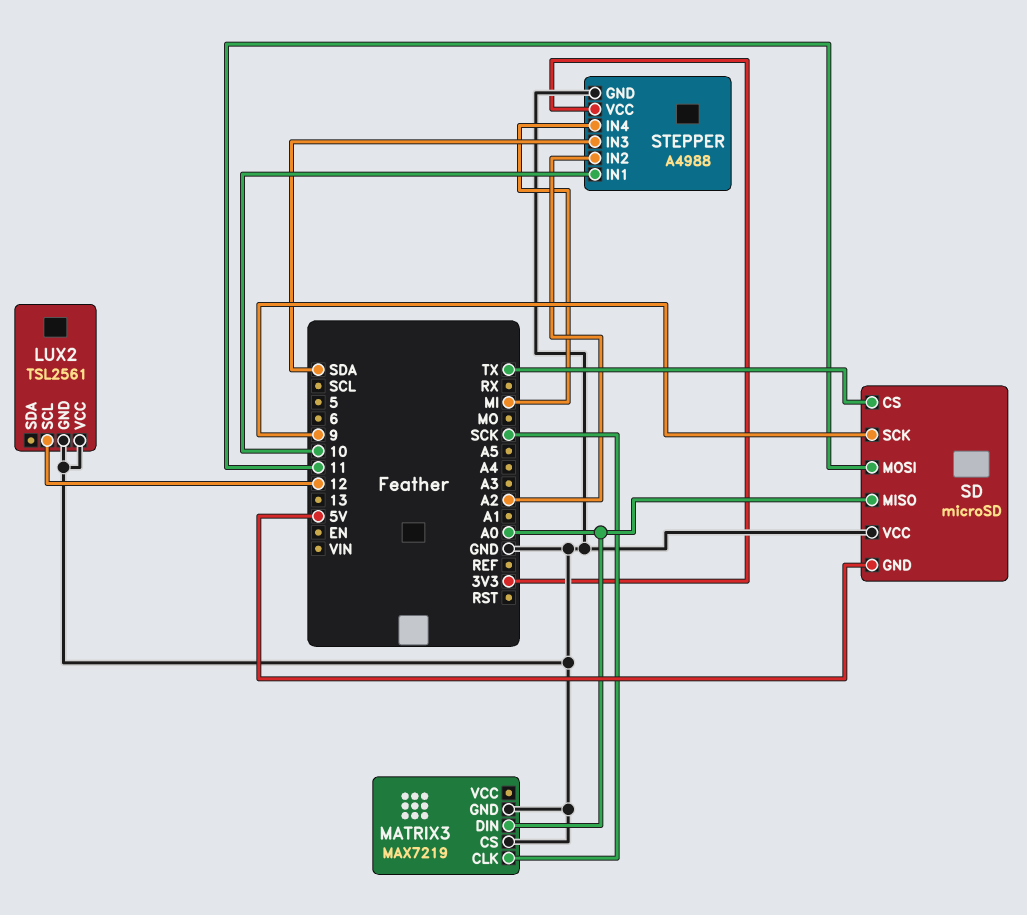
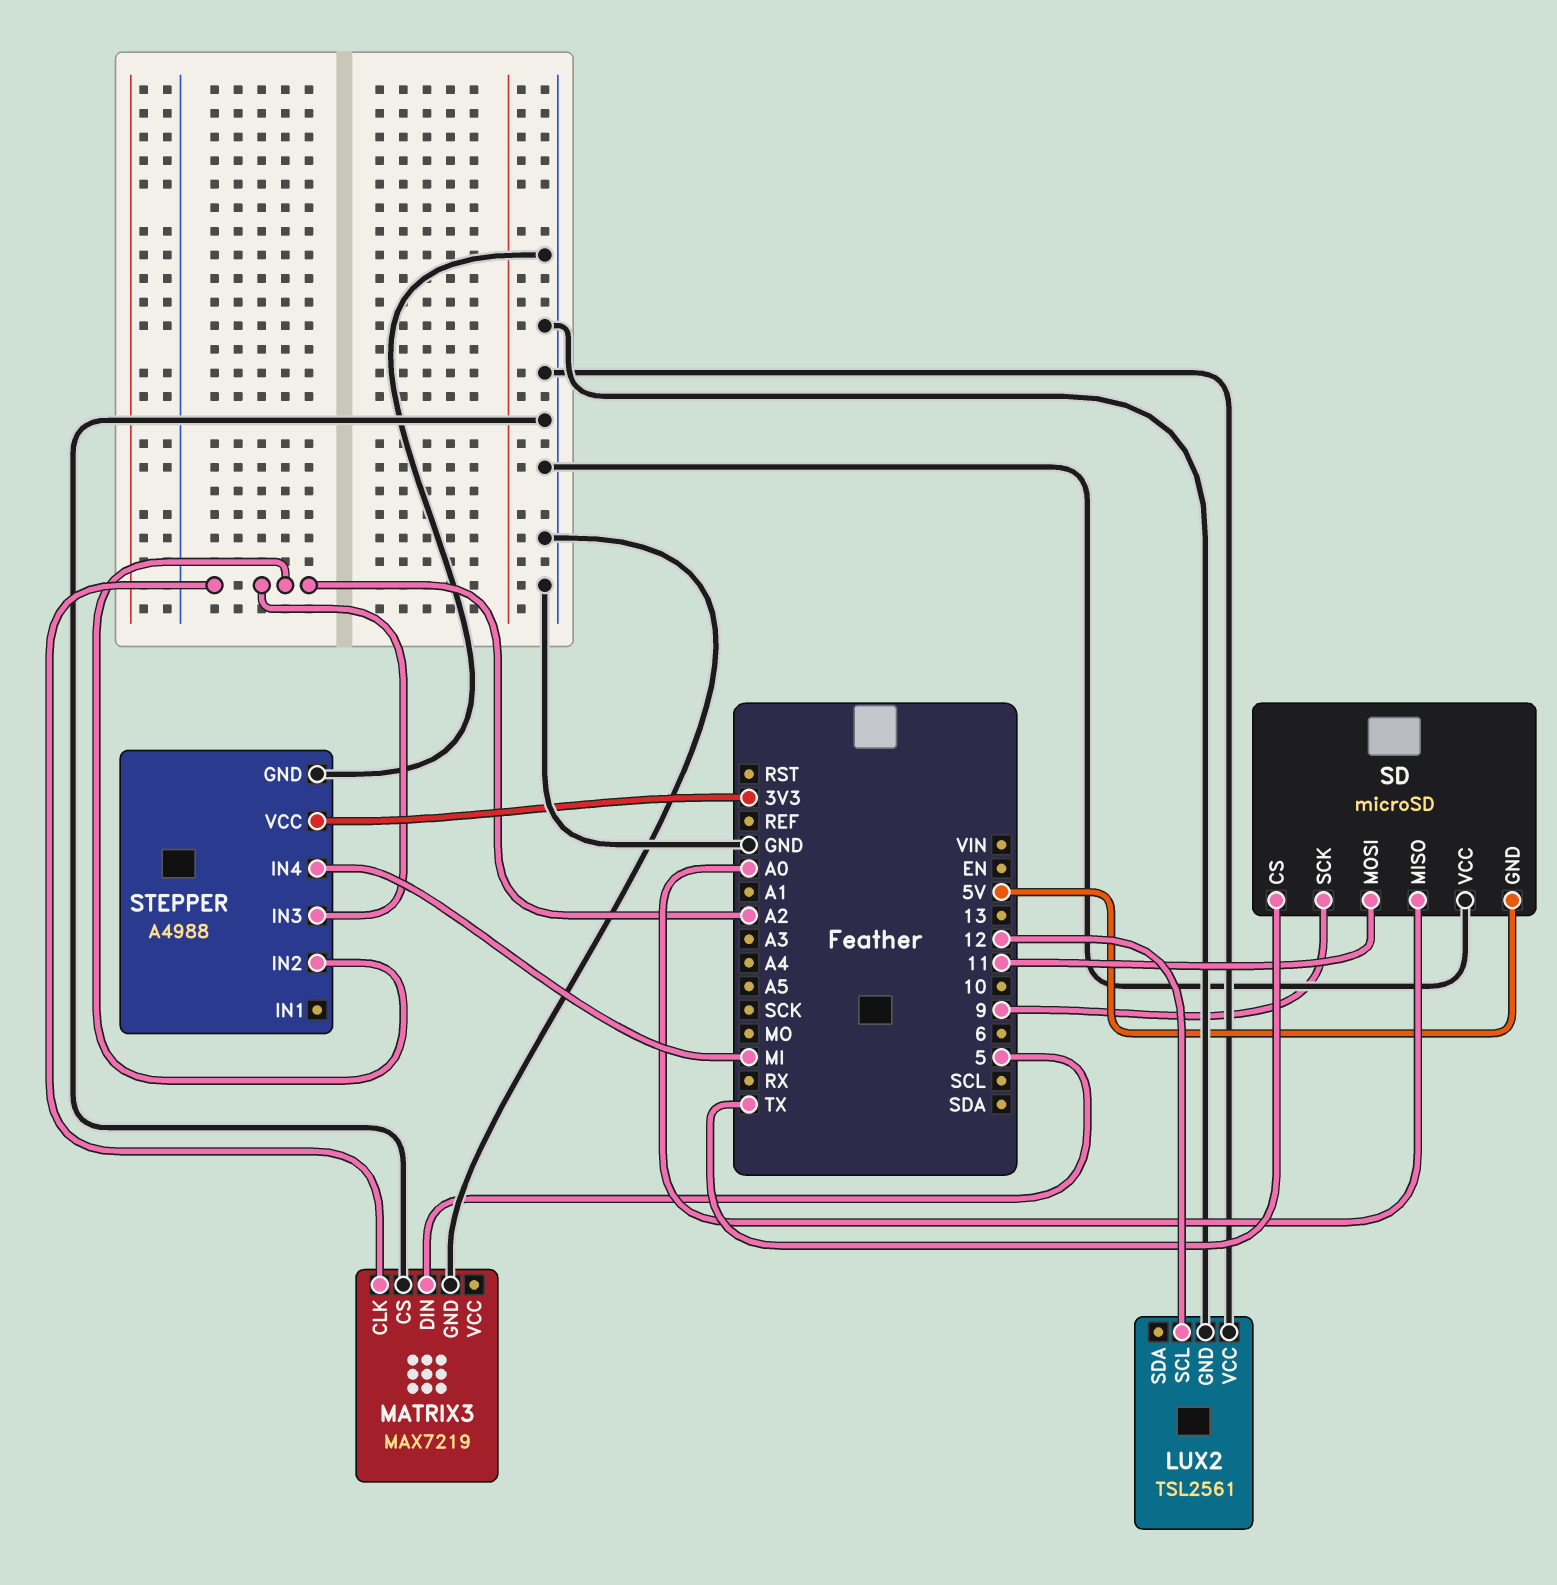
MATRIX3 pin CLK: SCK -> A2
MATRIX3 pin DIN: A0 -> 5
STEPPER pin IN1: 10 -> none
STEPPER pin IN3: SDA -> A2

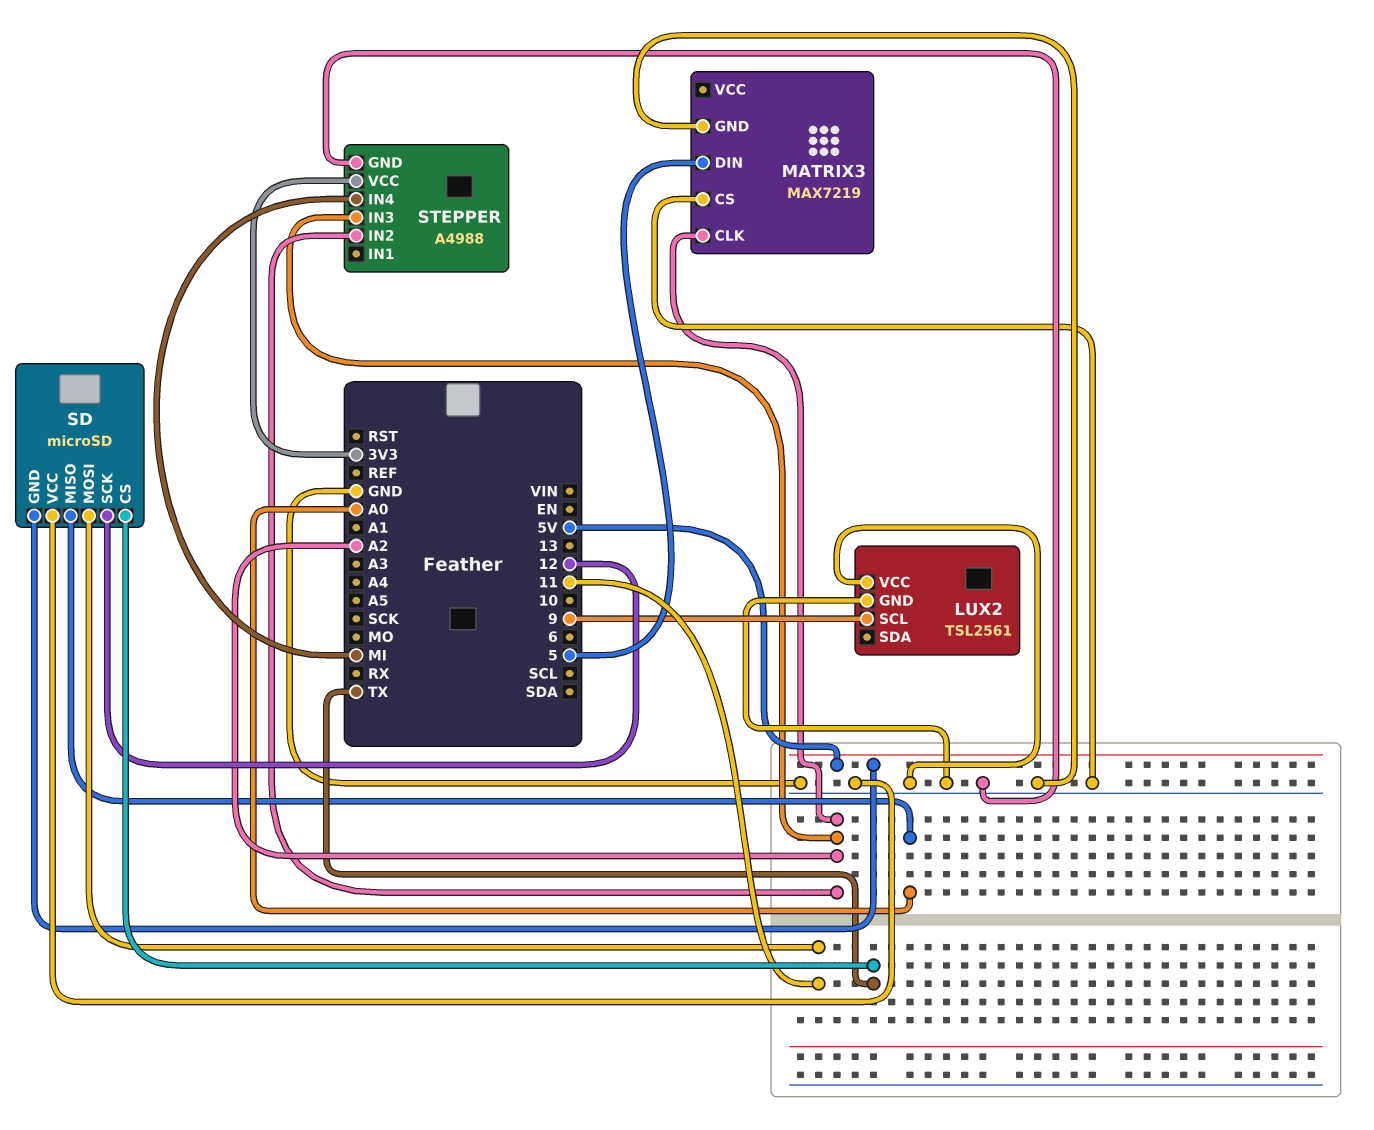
LUX2 pin SCL: 12 -> 9
SD pin SCK: 9 -> 12

